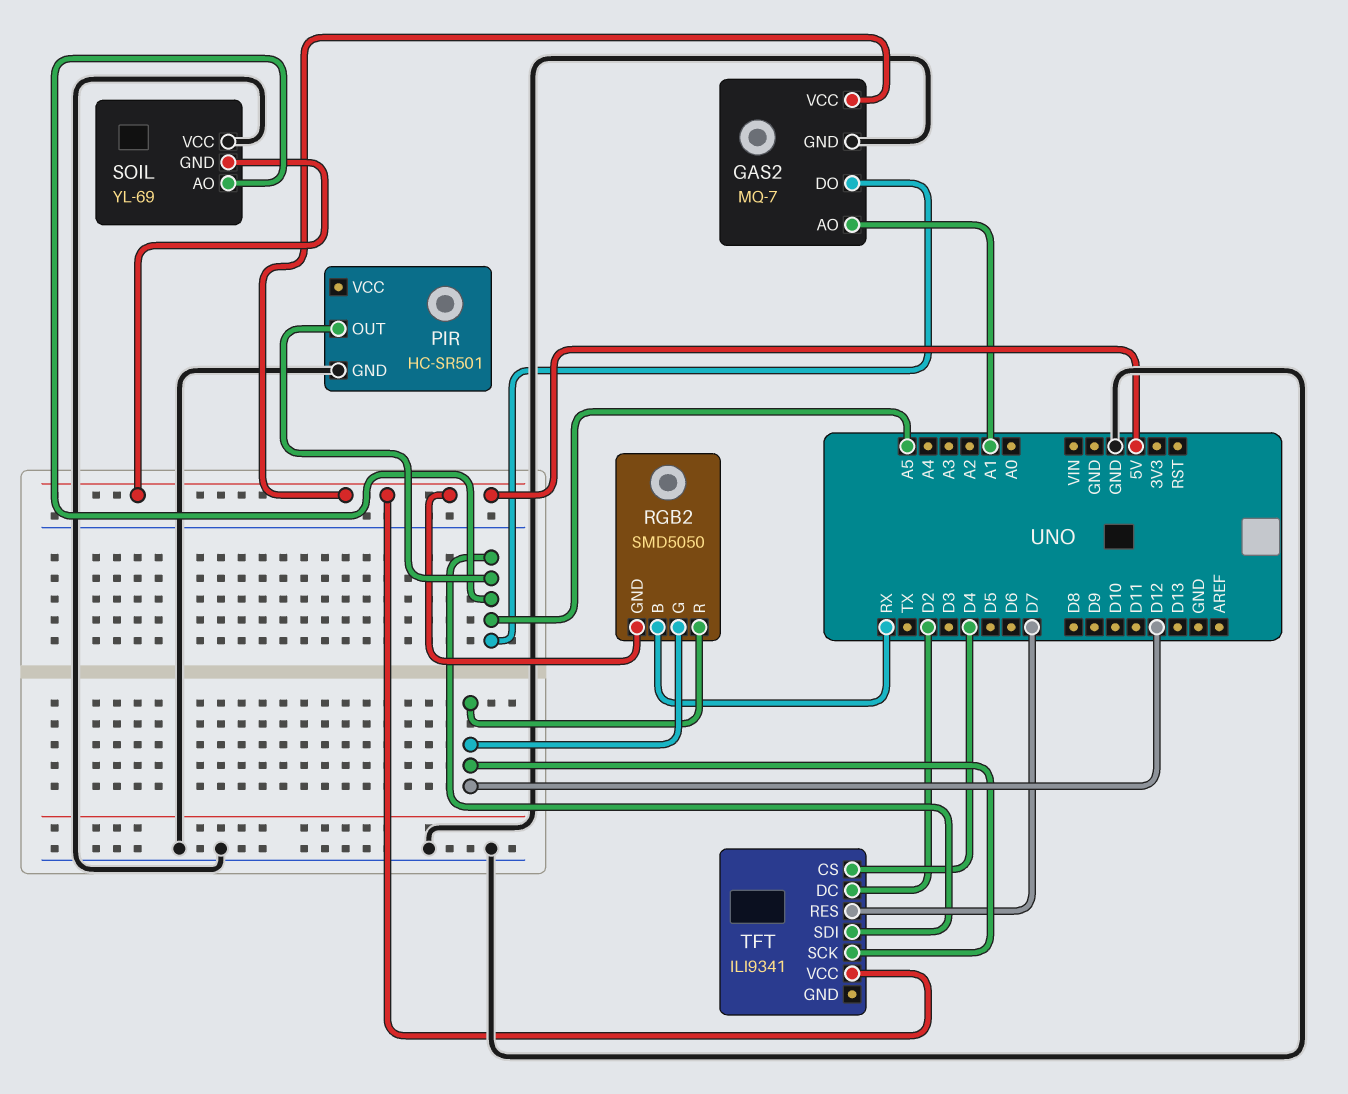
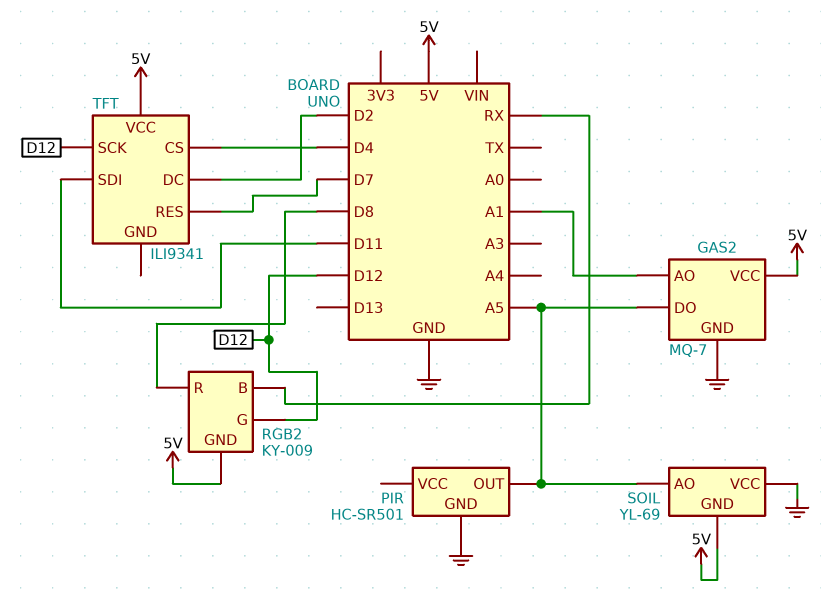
RGB2: SMD5050 -> KY-009
RGB2 pin R: D12 -> D8
TFT pin SDI: A5 -> D11

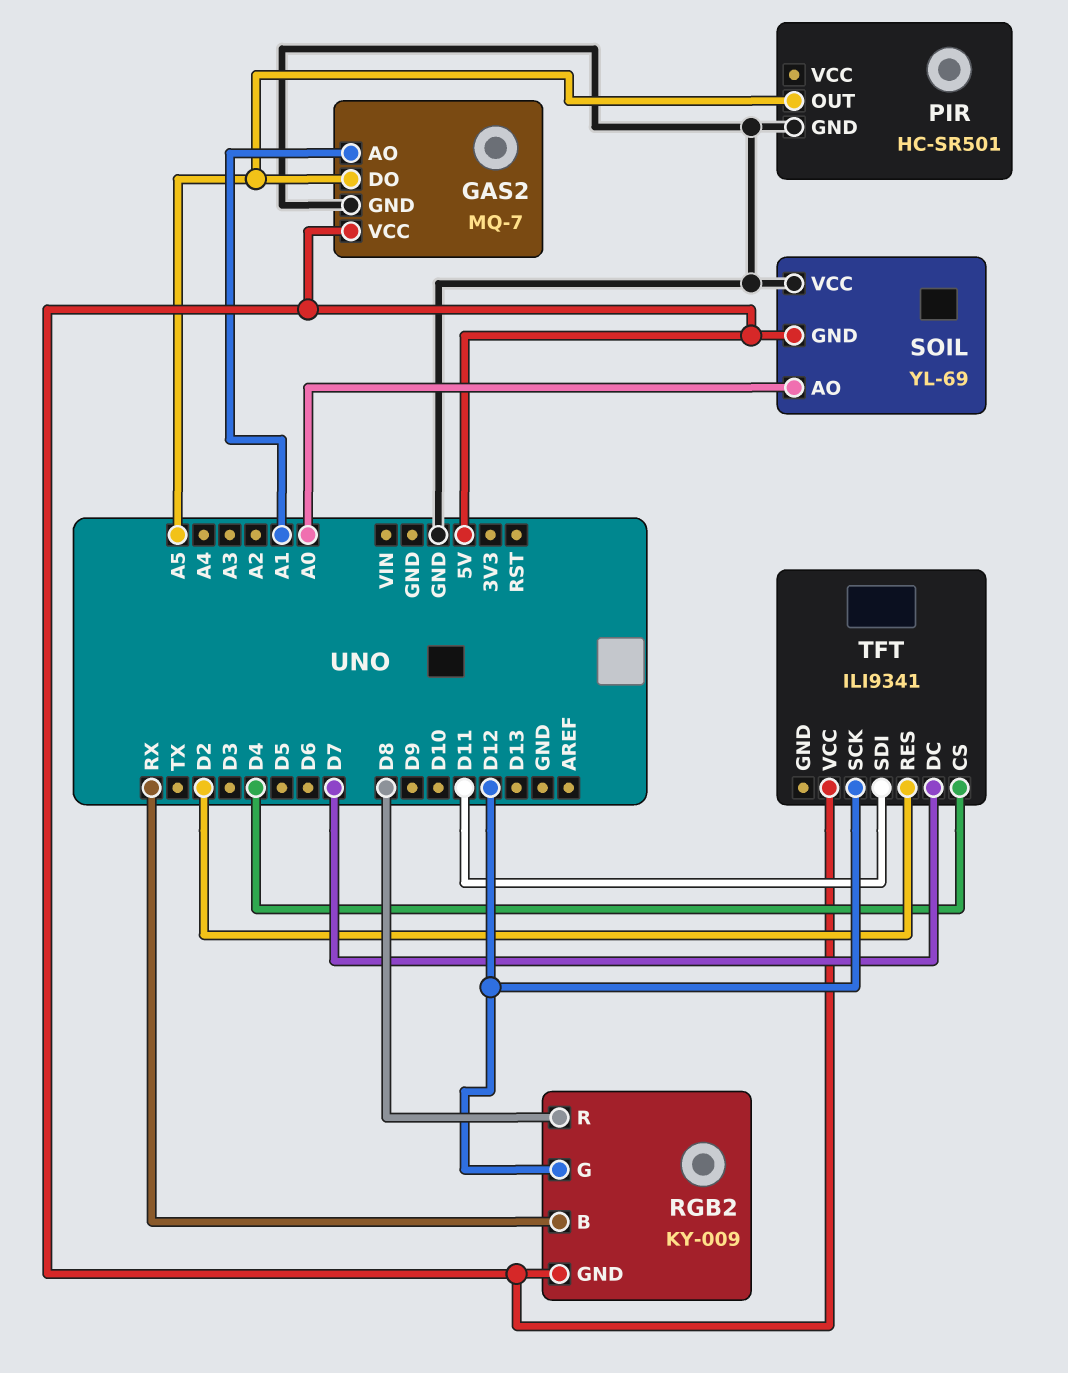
SOIL pin AO: A5 -> A0
TFT pin DC: D2 -> D7
TFT pin RES: D7 -> D2

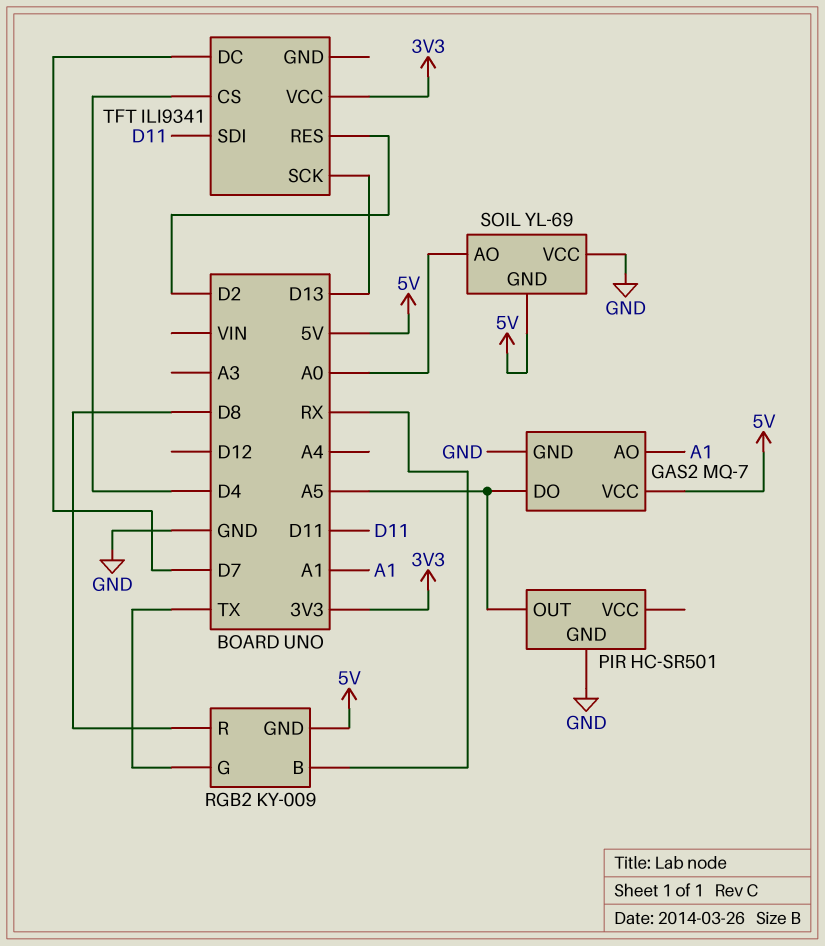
RGB2 pin G: D12 -> TX
TFT pin SCK: D12 -> D13
TFT pin VCC: 5V -> 3V3

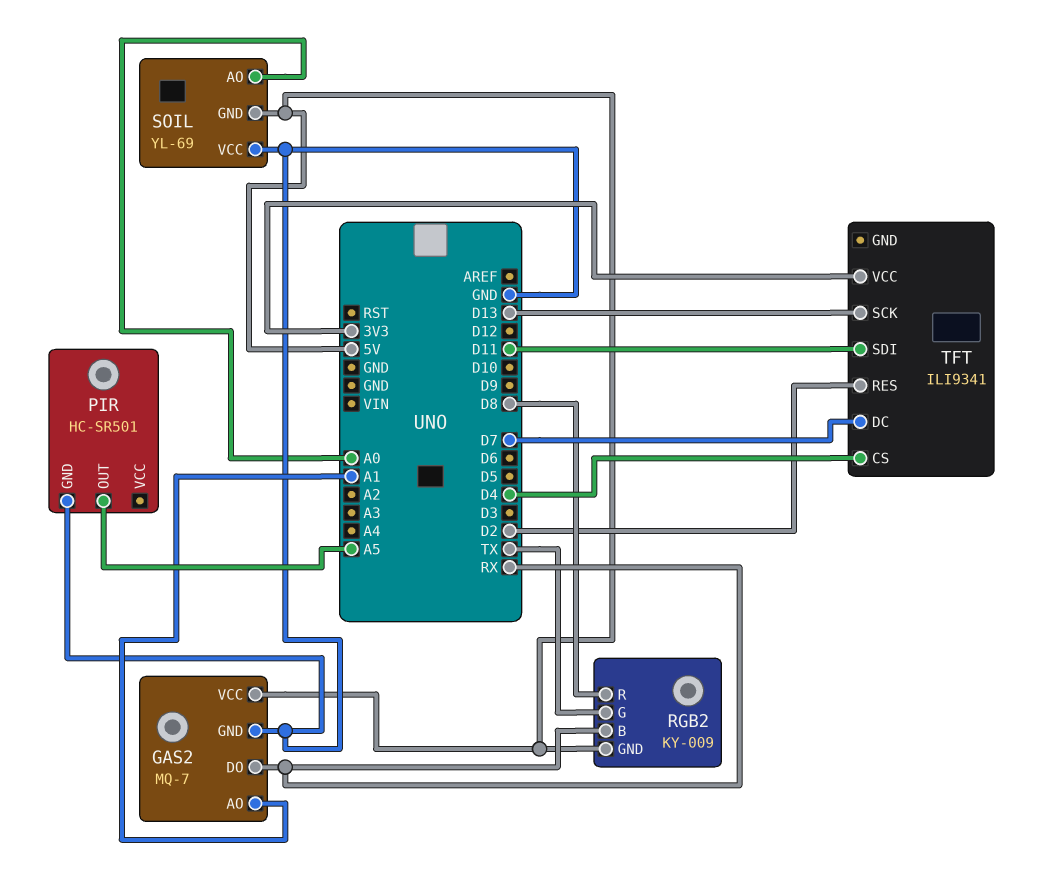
GAS2 pin DO: A5 -> RX

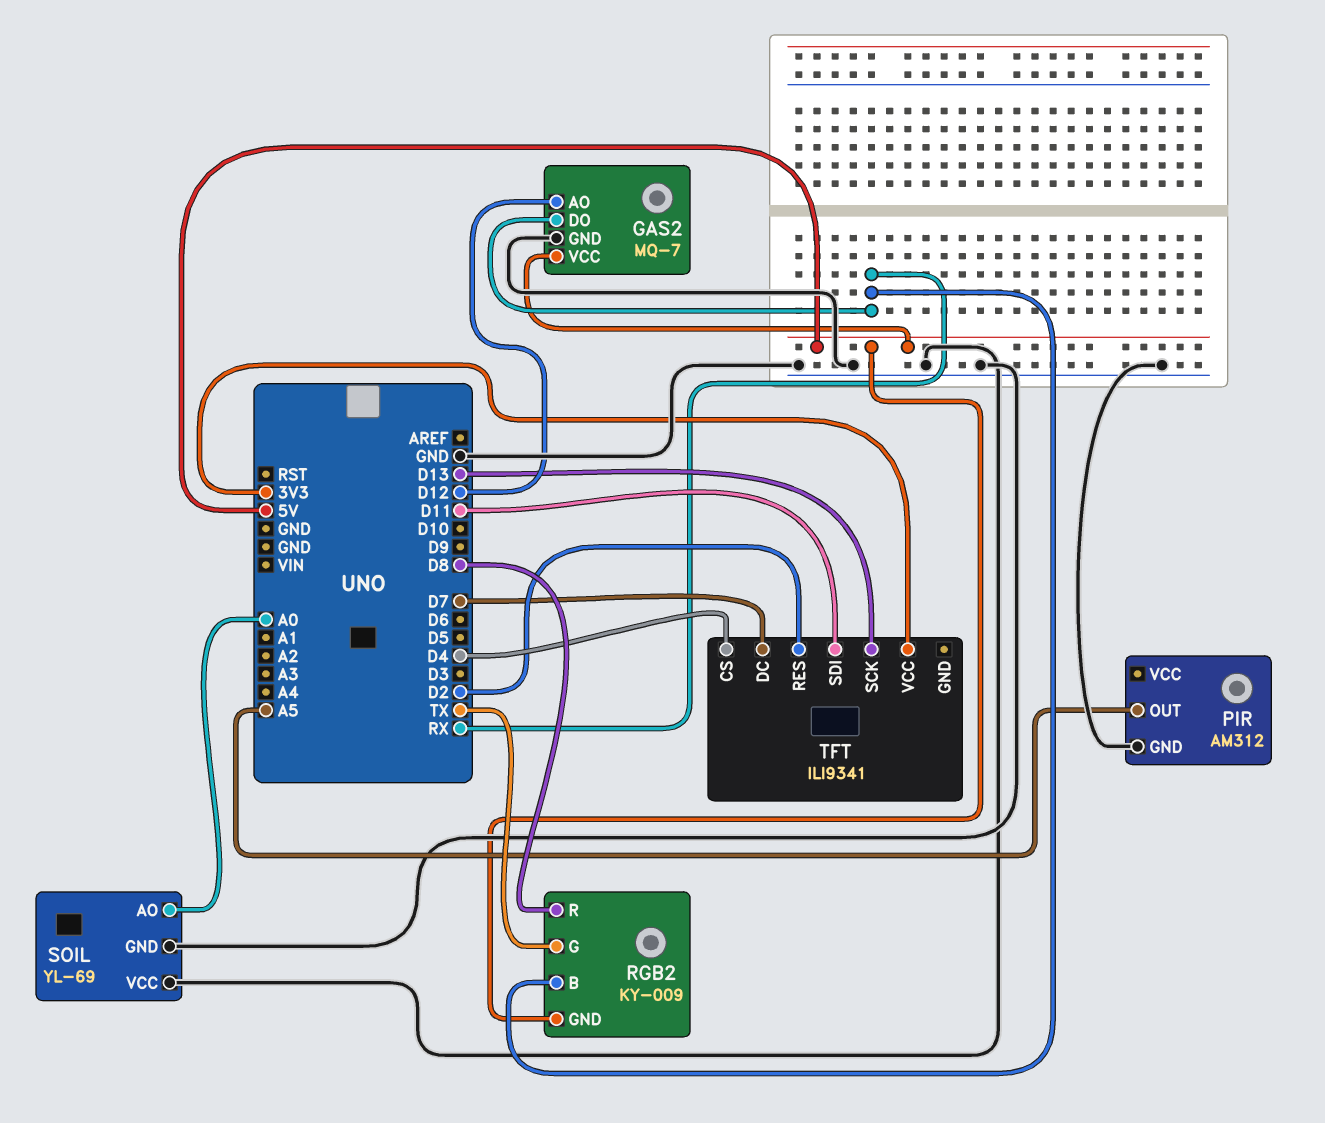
GAS2 pin AO: A1 -> D12
PIR: HC-SR501 -> AM312
SOIL pin GND: 5V -> GND

